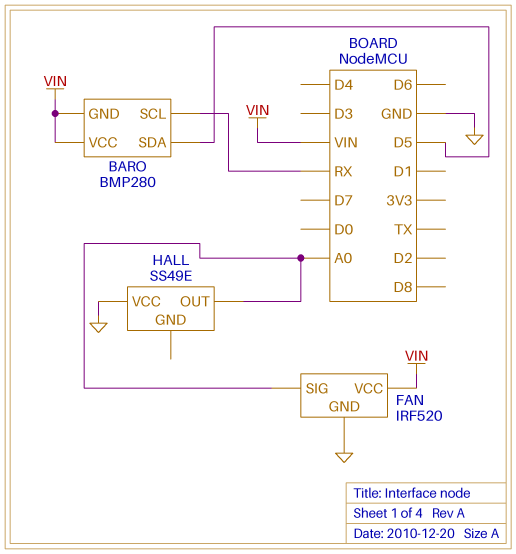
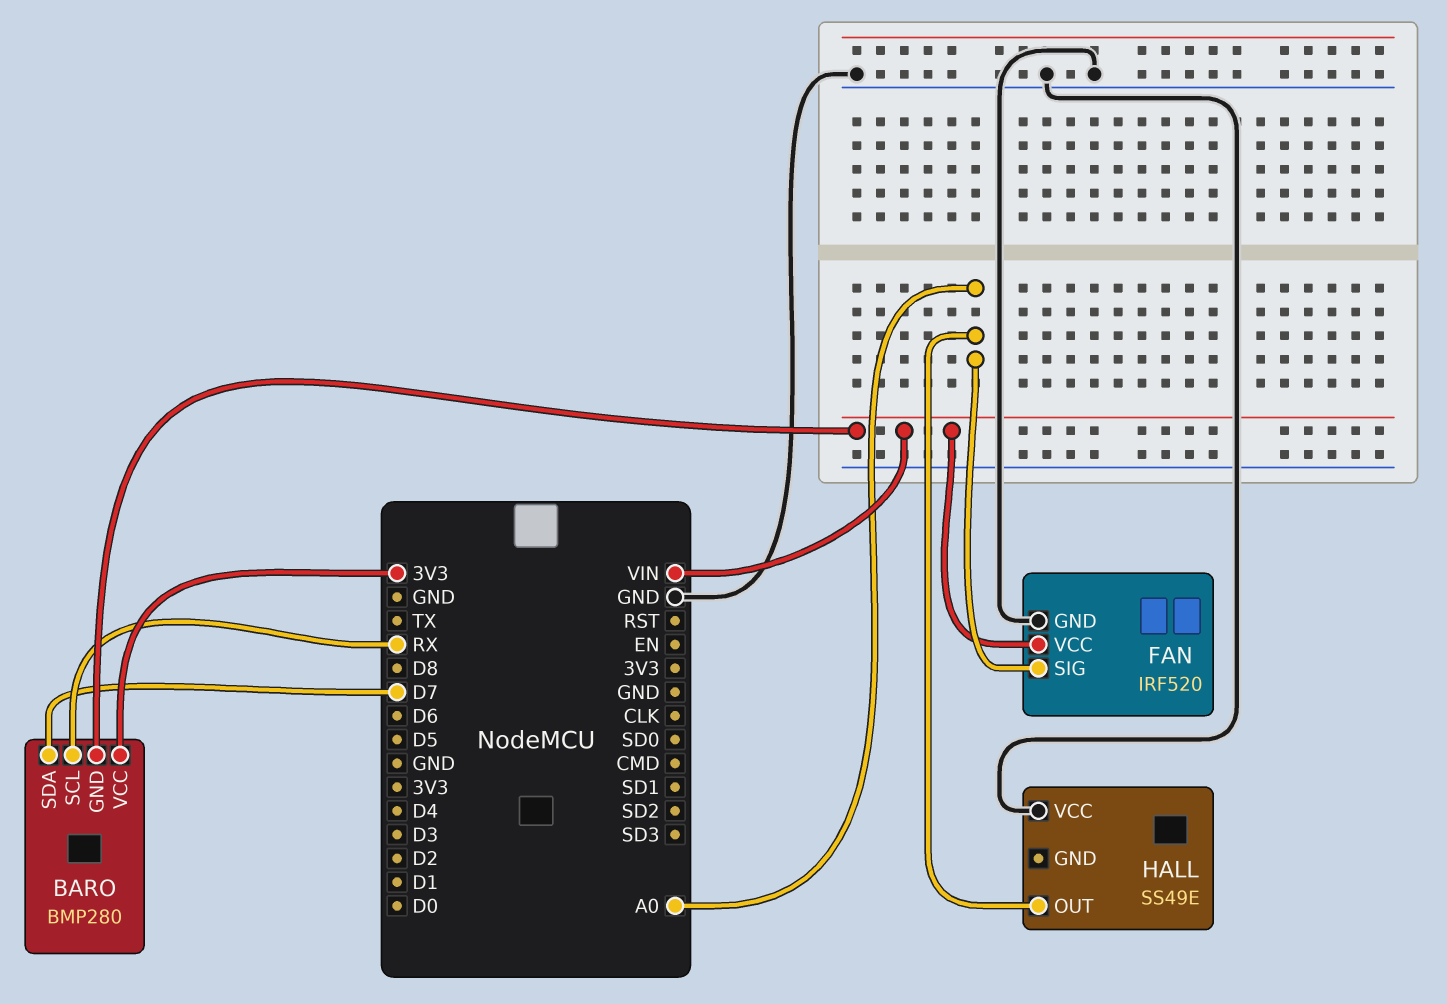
BARO pin SDA: D5 -> D7
BARO pin VCC: VIN -> 3V3

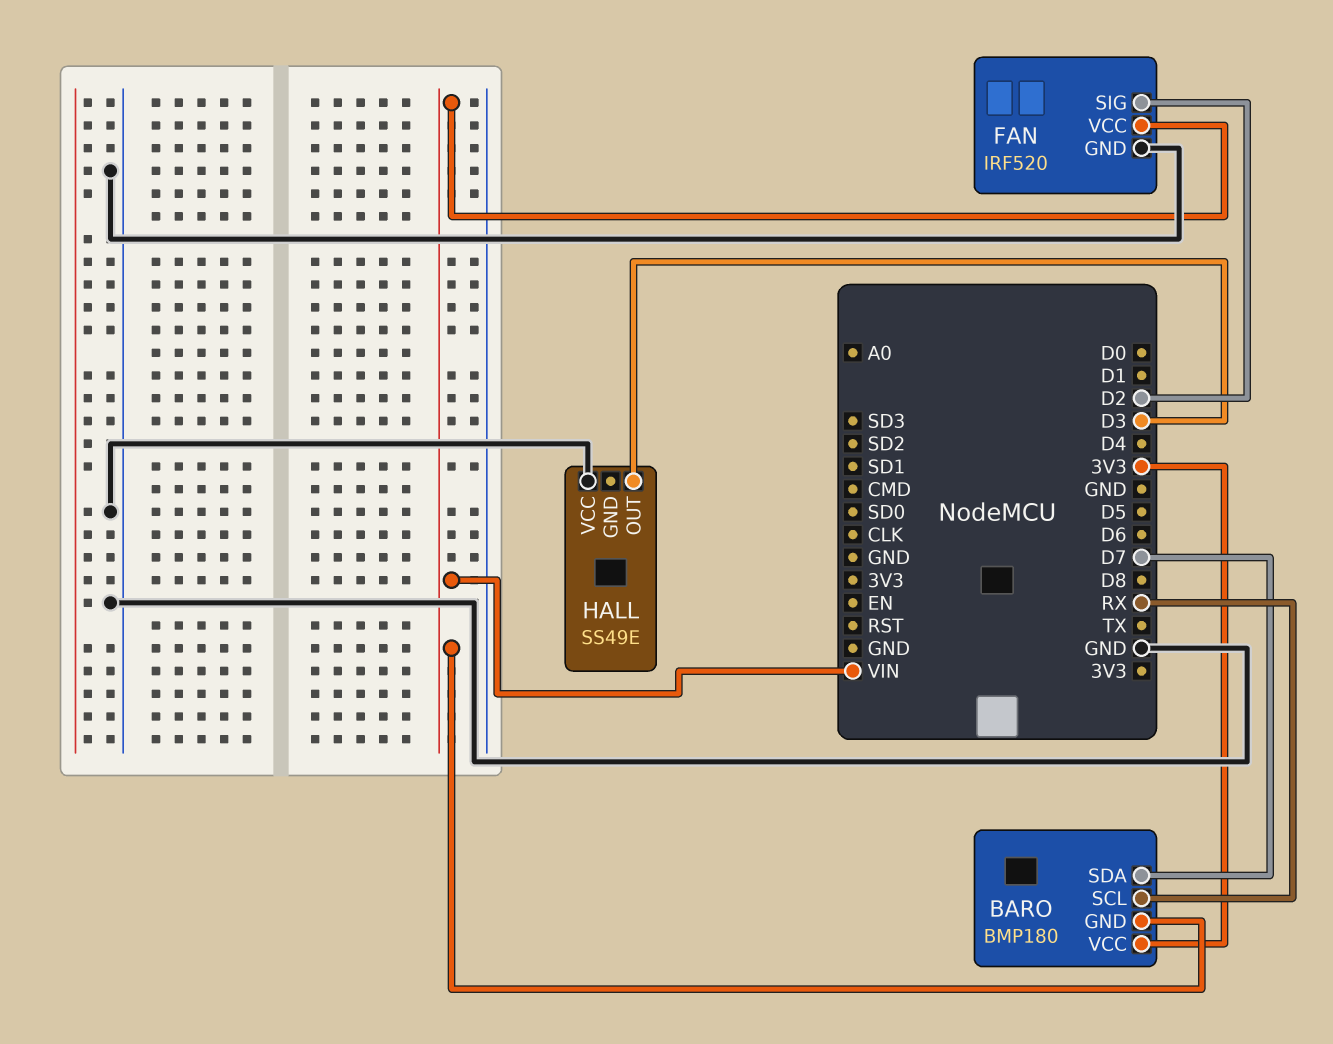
BARO: BMP280 -> BMP180
FAN pin SIG: A0 -> D2
HALL pin OUT: A0 -> D3

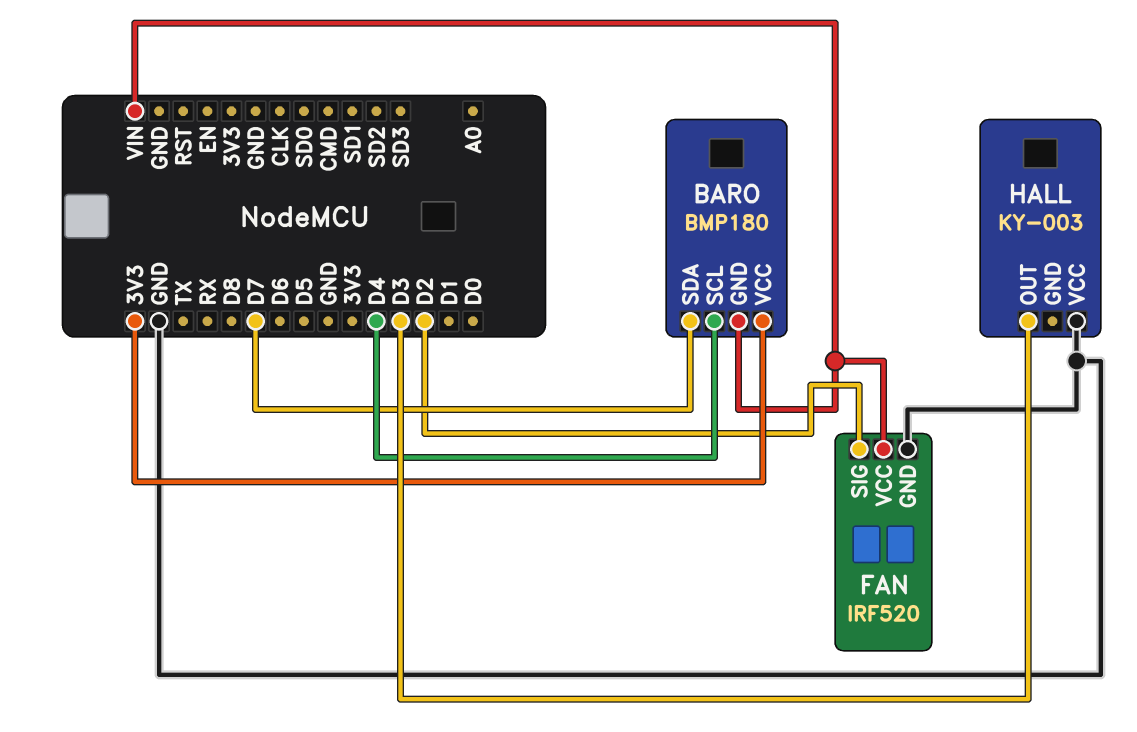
BARO pin SCL: RX -> D4
HALL: SS49E -> KY-003

